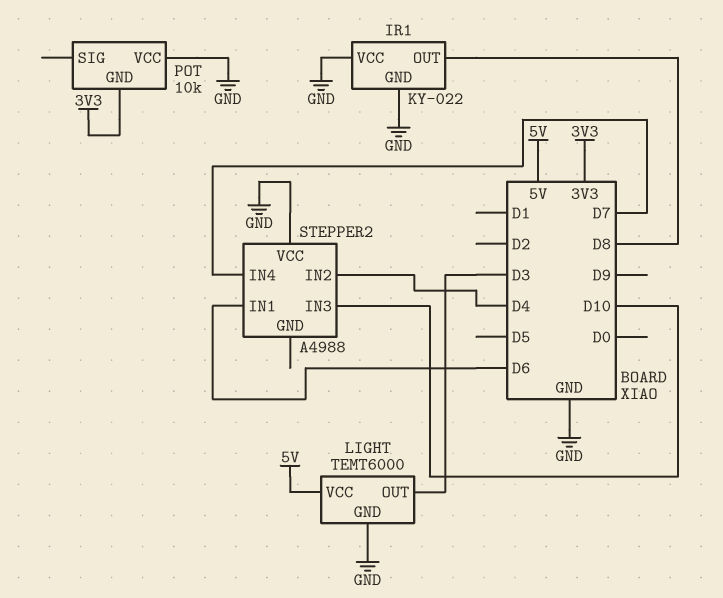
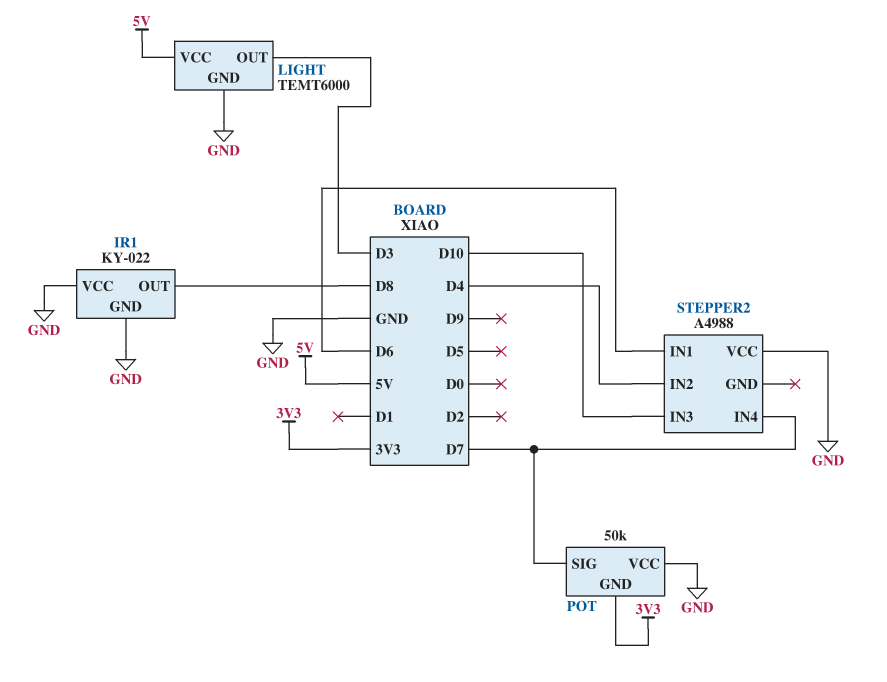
POT: 10k -> 50k
POT pin SIG: none -> D7

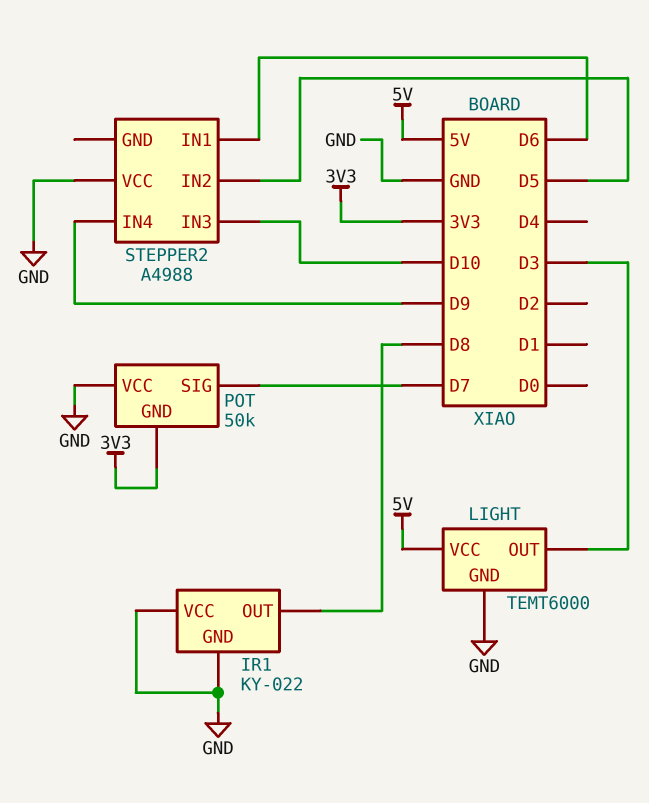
STEPPER2 pin IN2: D4 -> D5
STEPPER2 pin IN4: D7 -> D9

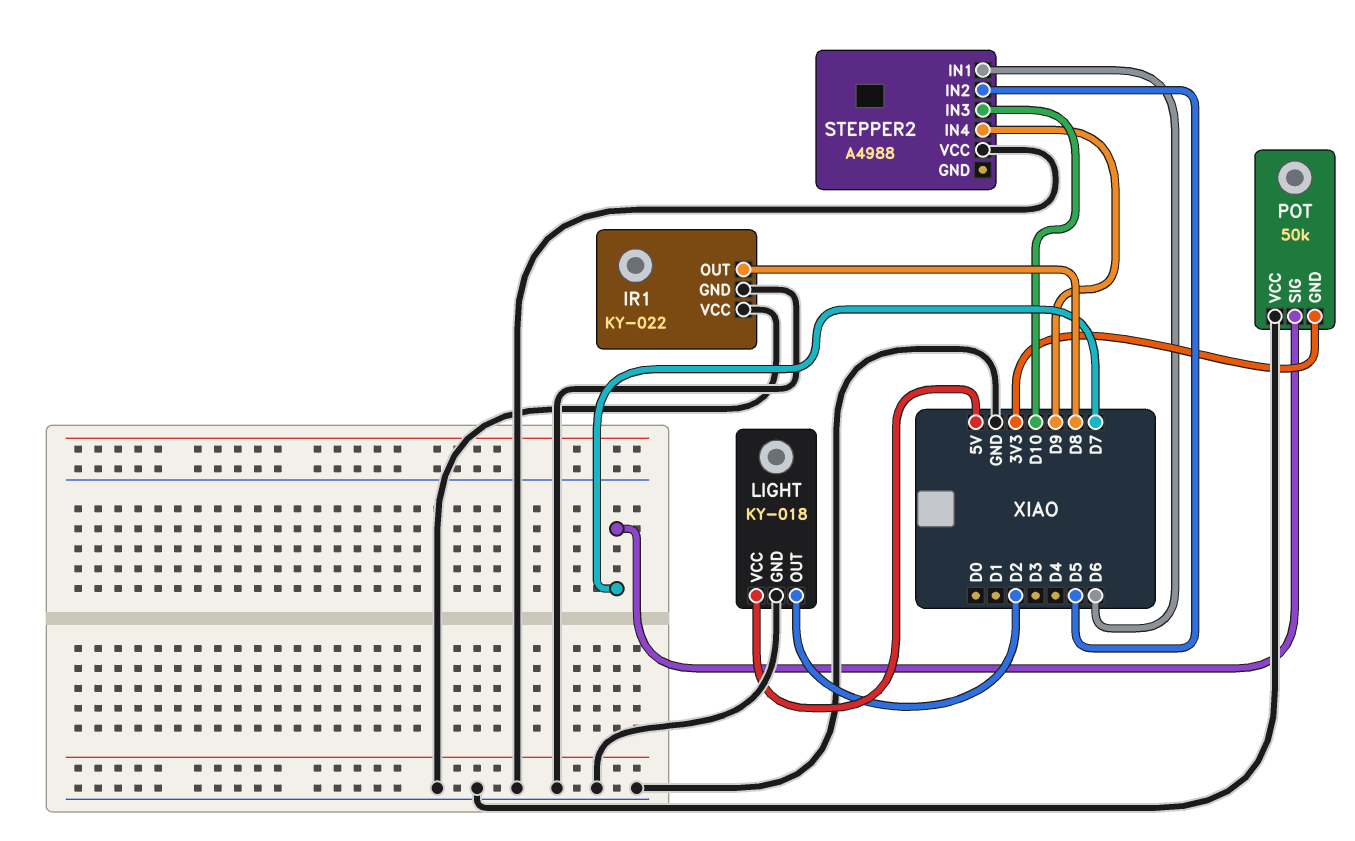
LIGHT: TEMT6000 -> KY-018
LIGHT pin OUT: D3 -> D2

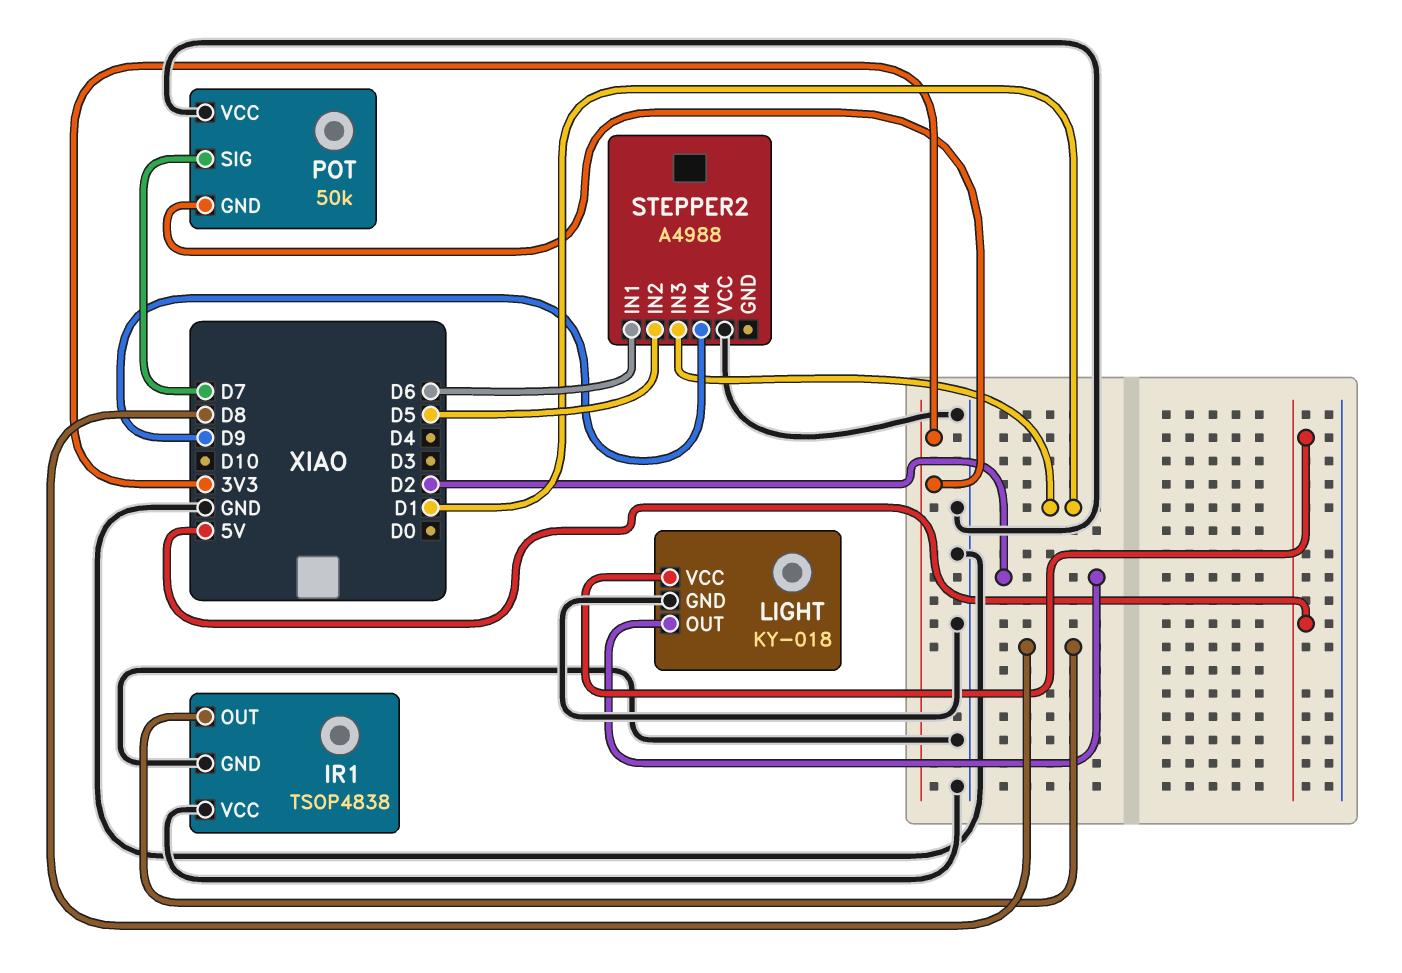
IR1: KY-022 -> TSOP4838
STEPPER2 pin IN3: D10 -> D1

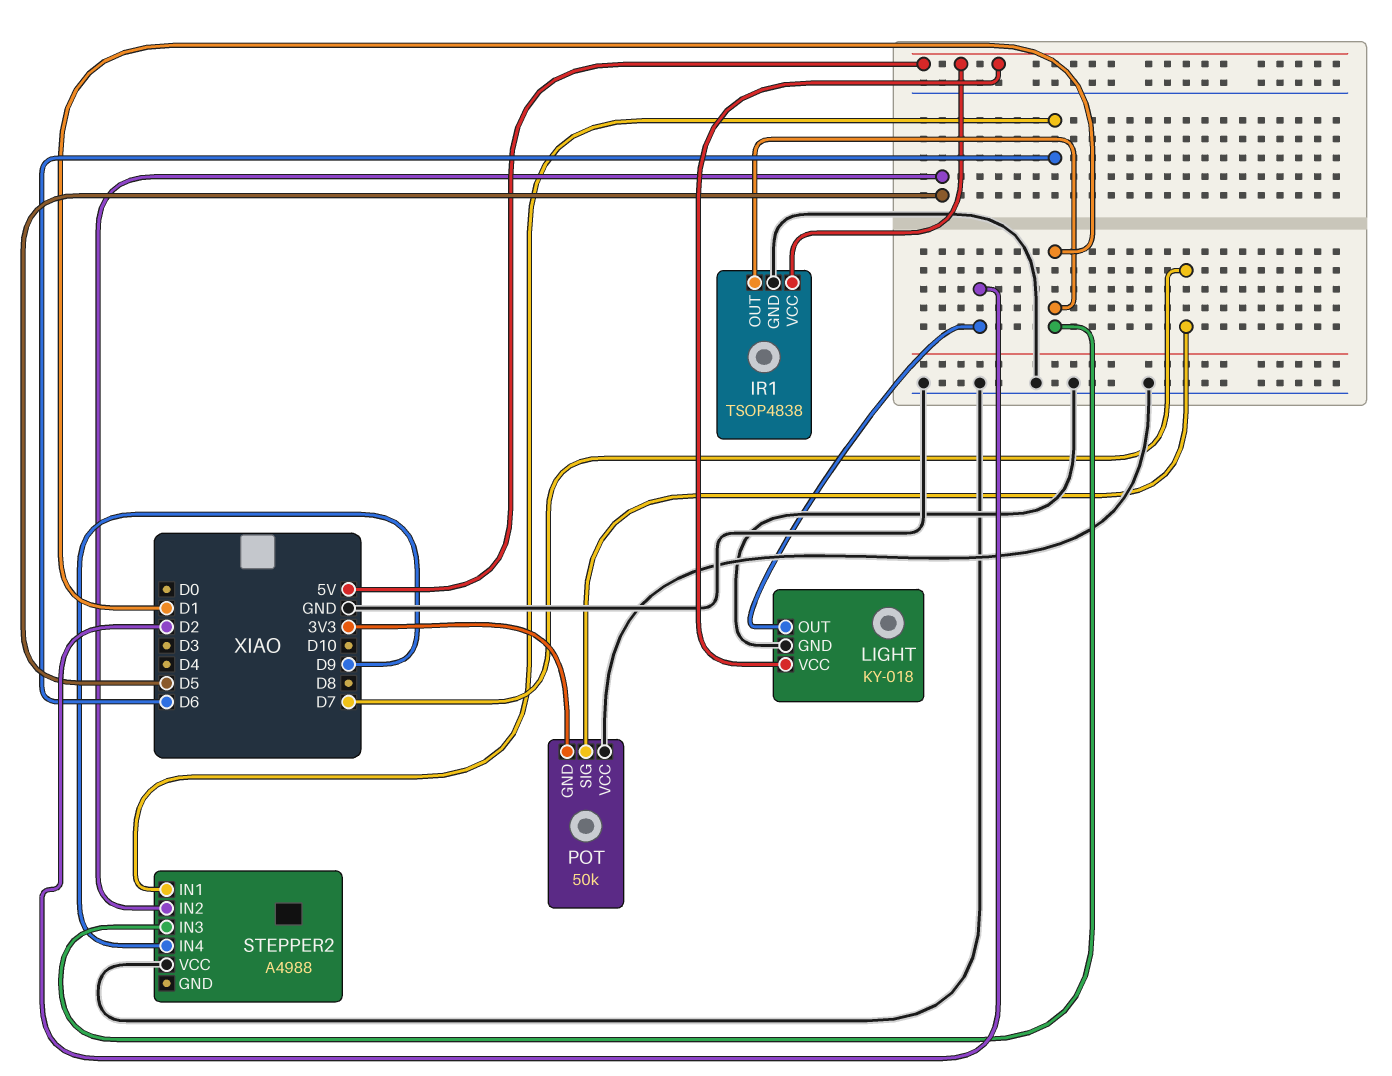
IR1 pin OUT: D8 -> D1
IR1 pin VCC: GND -> 5V

